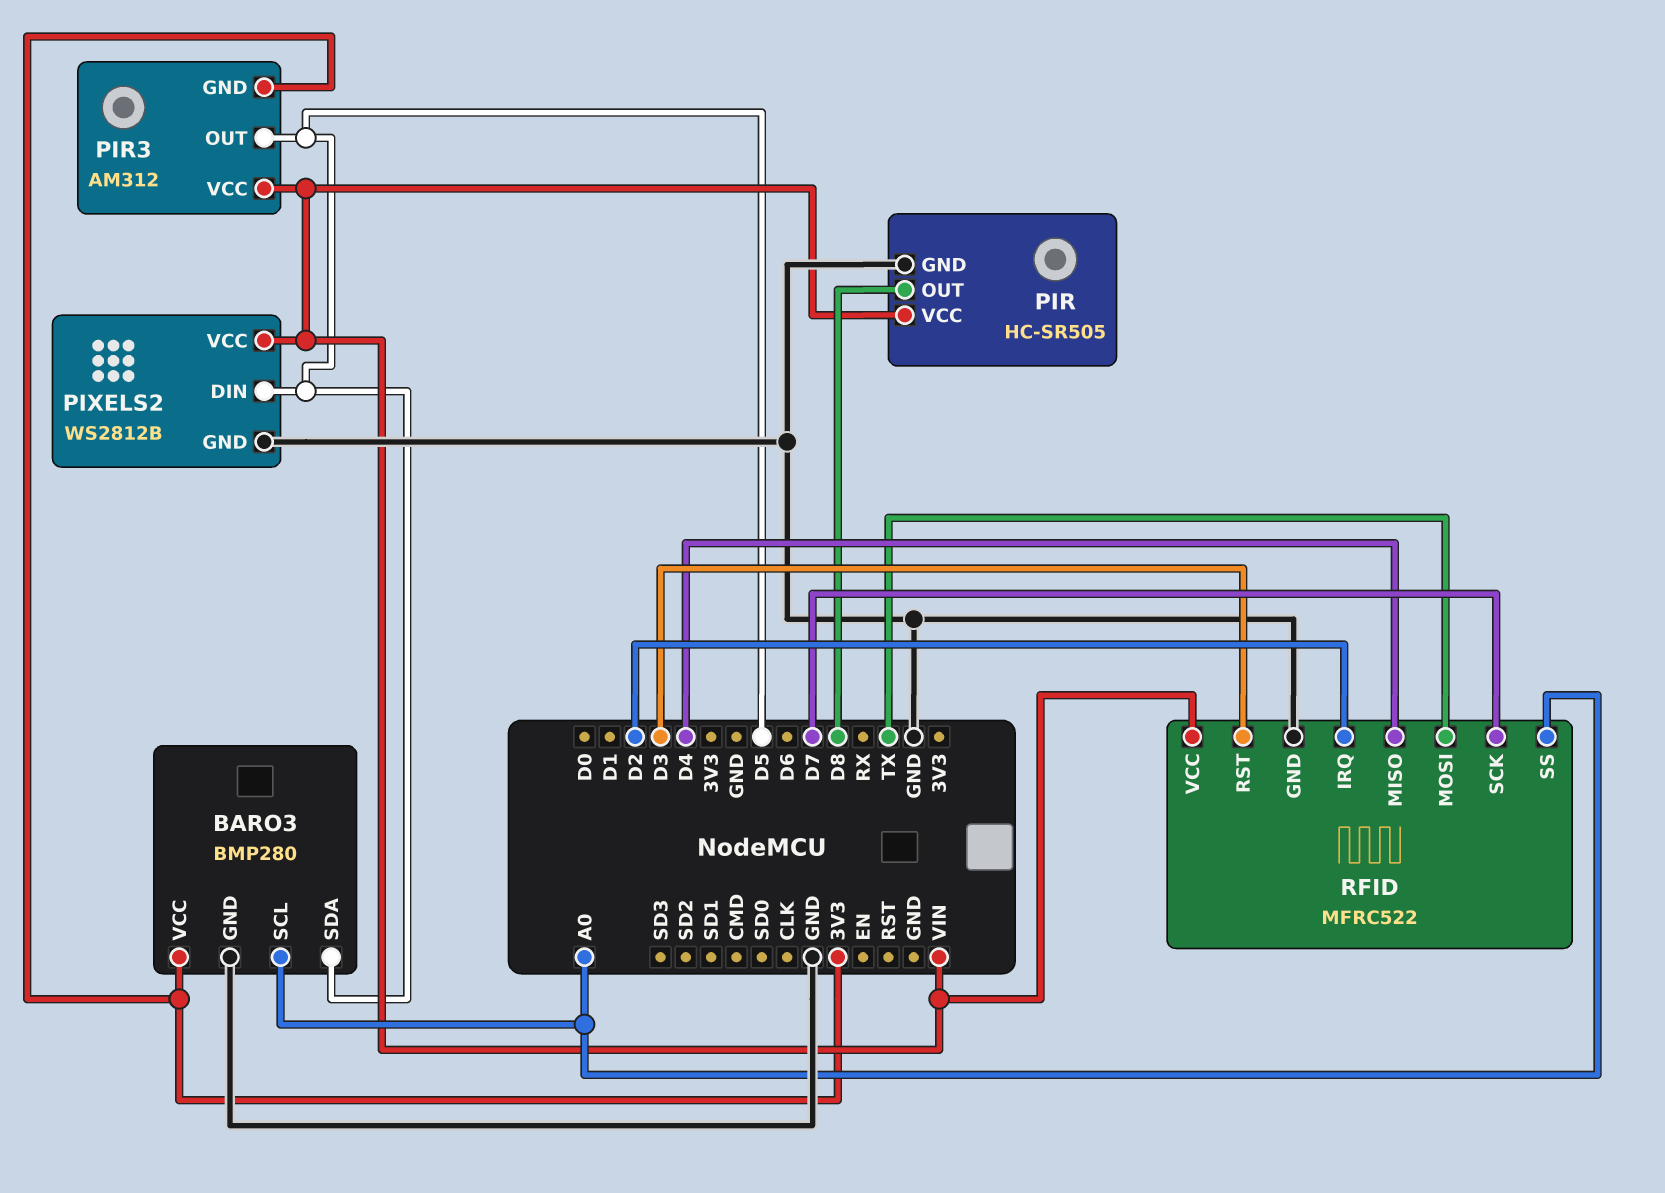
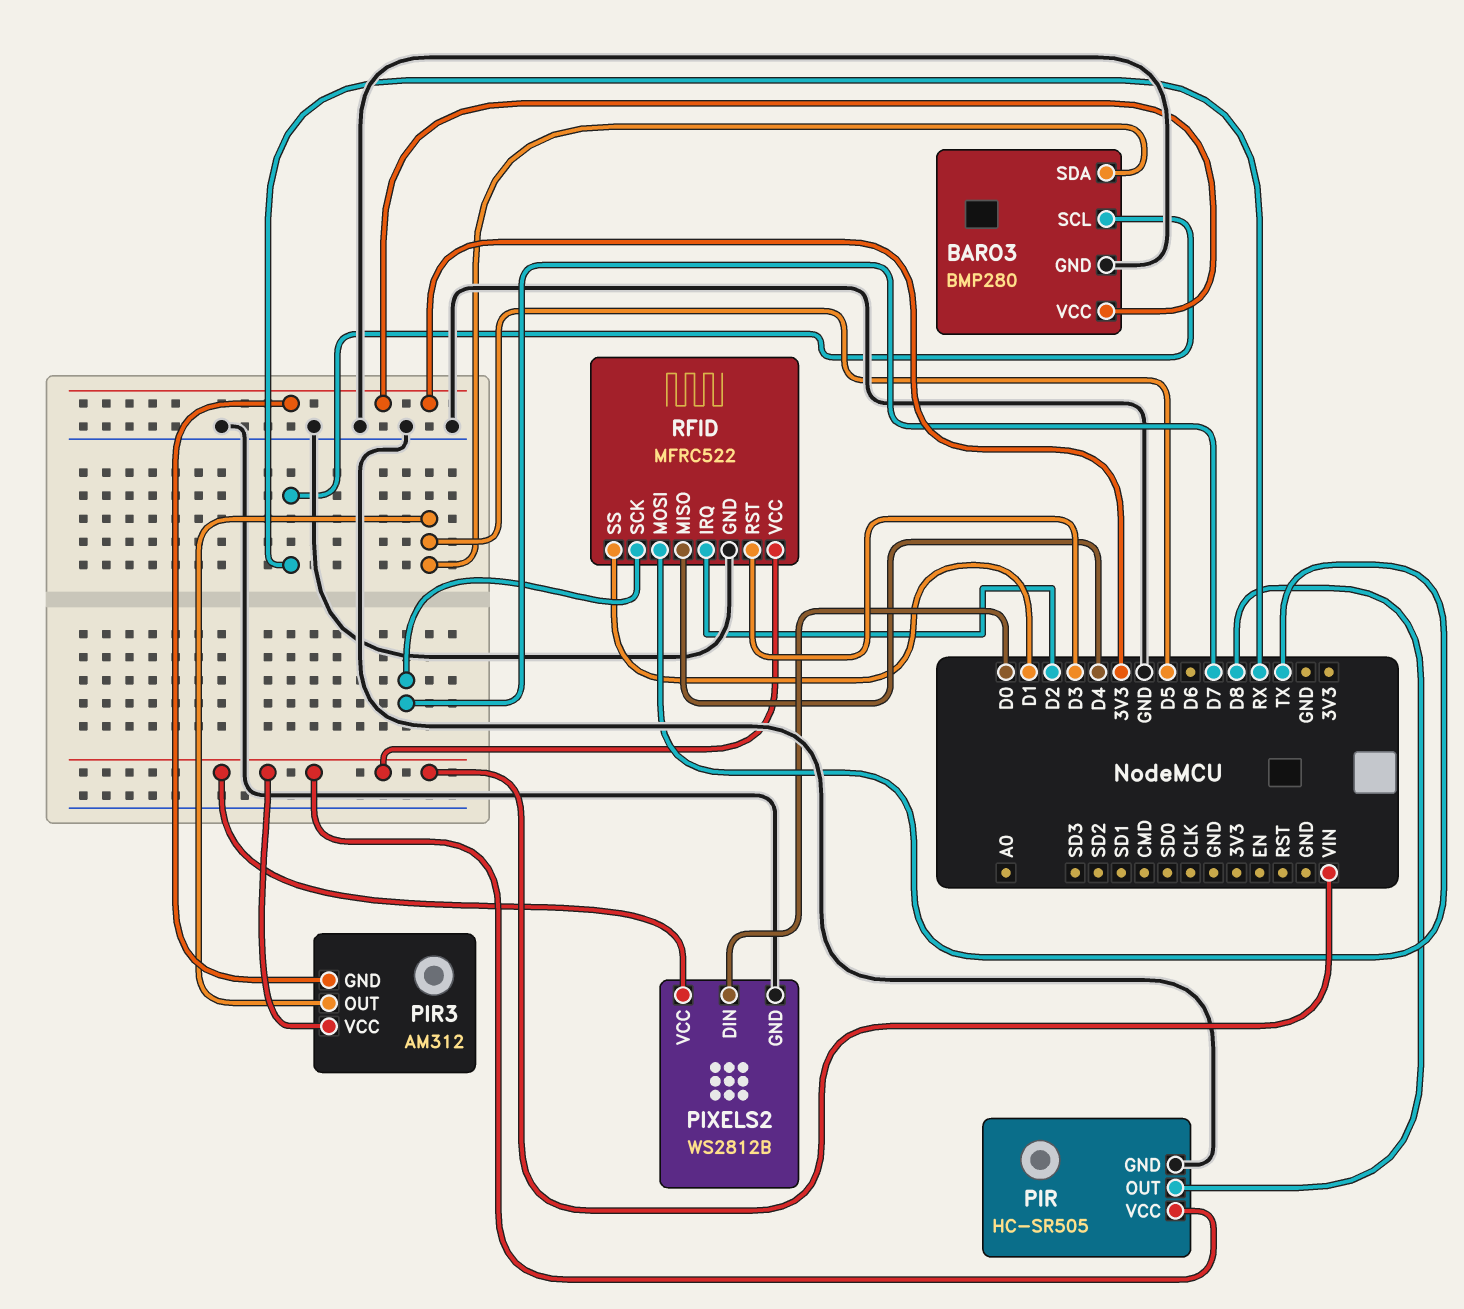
BARO3 pin SCL: A0 -> RX
PIXELS2 pin DIN: D5 -> D0
RFID pin SS: A0 -> D1

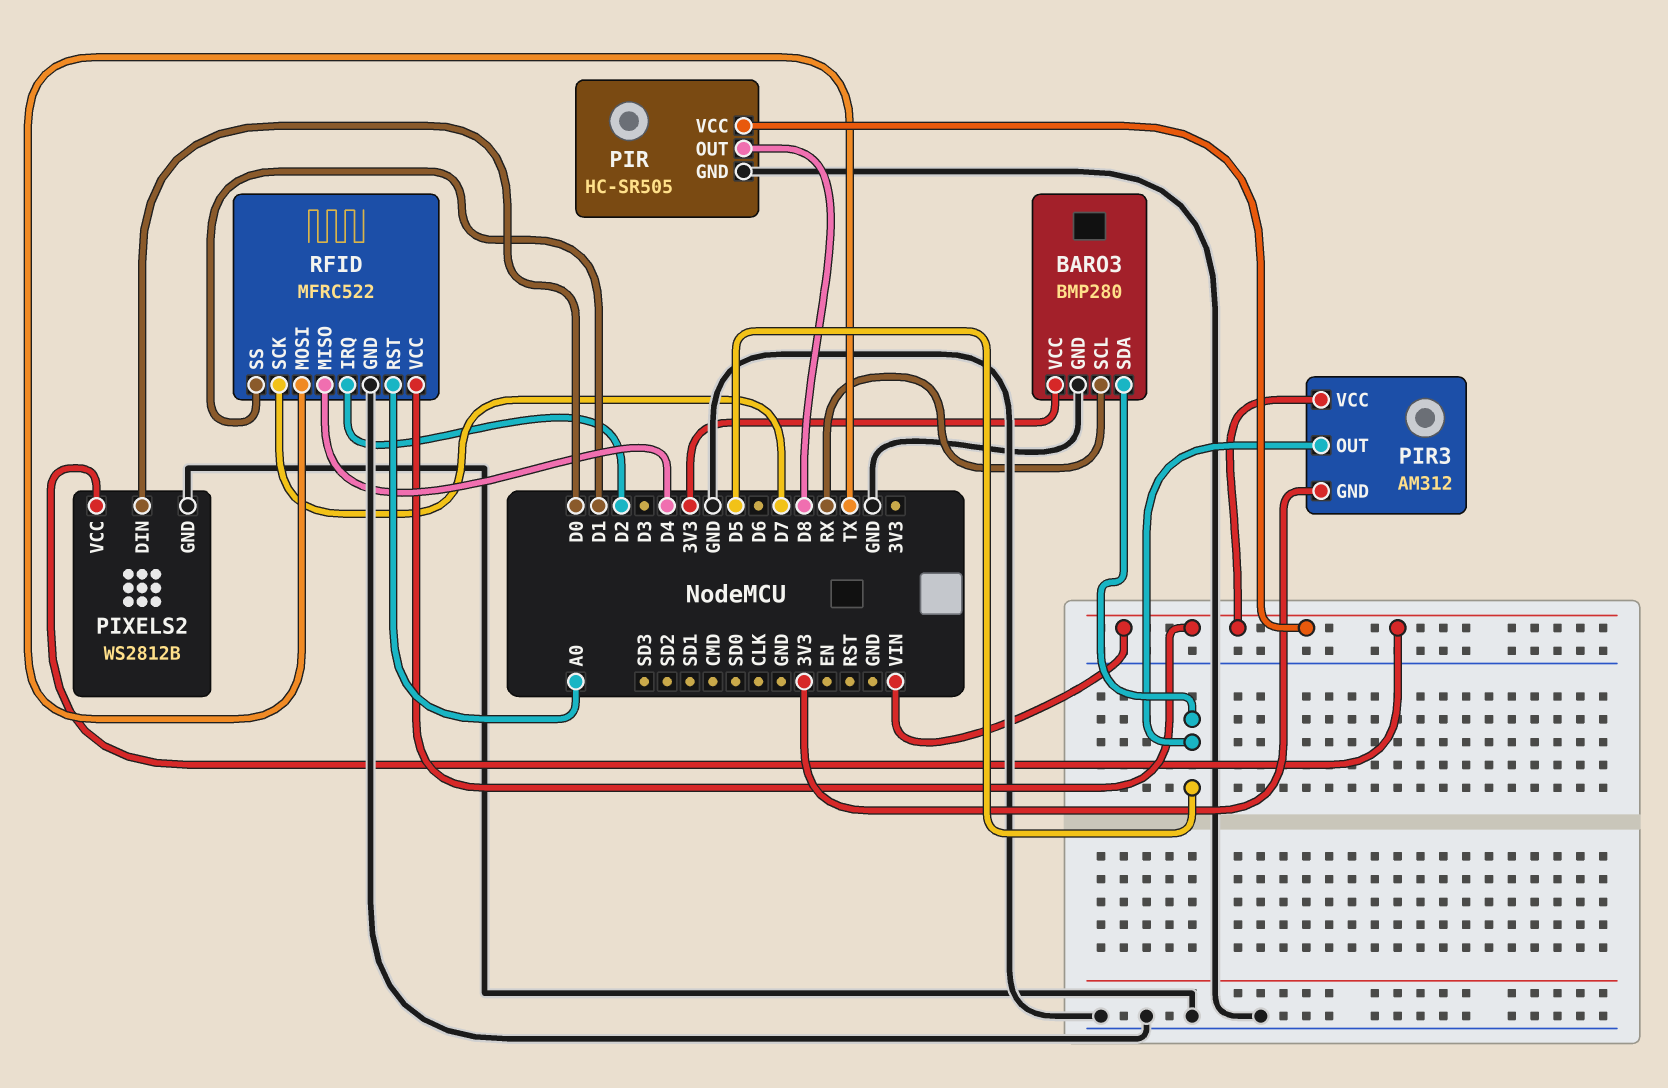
RFID pin RST: D3 -> A0

